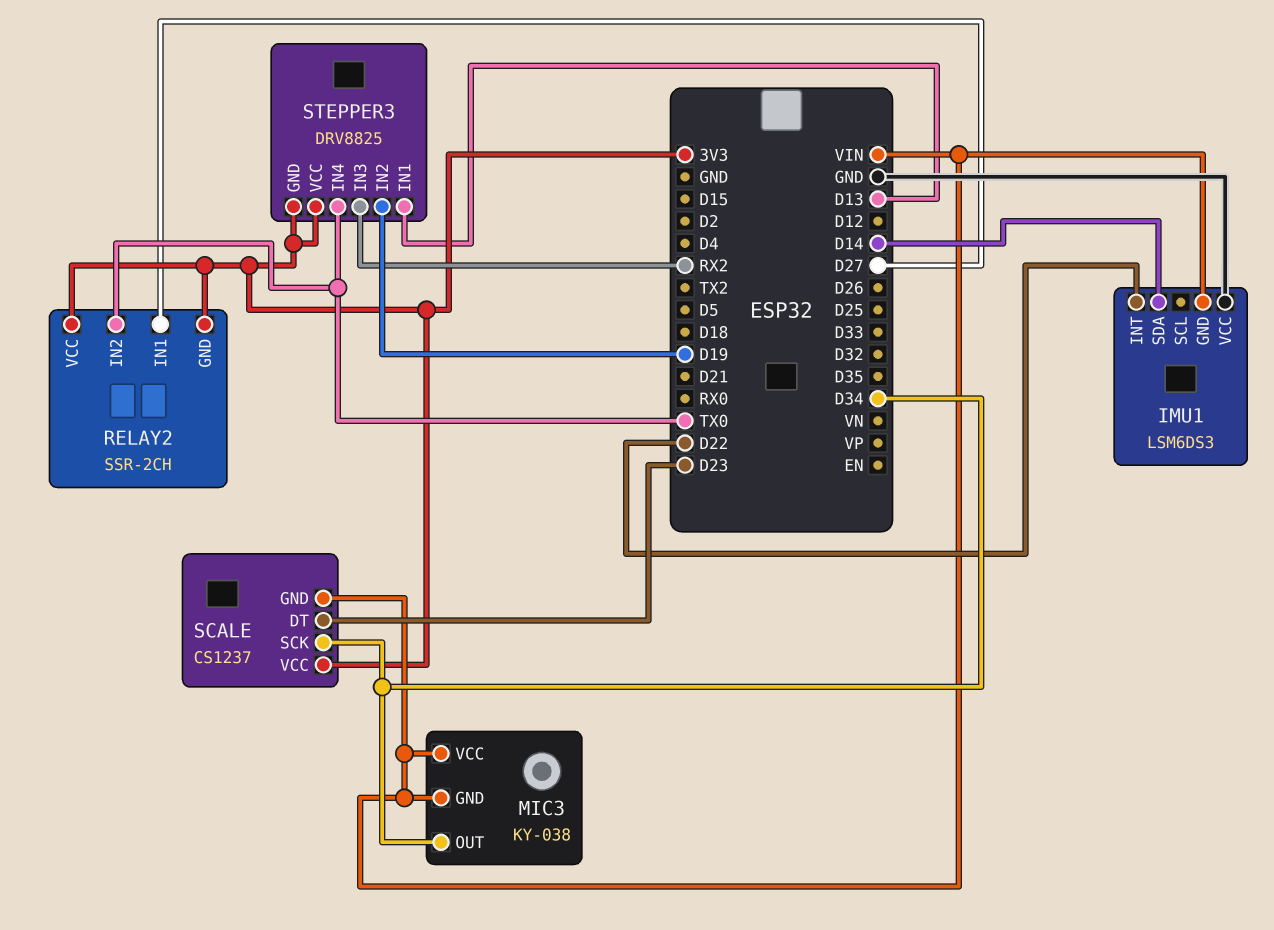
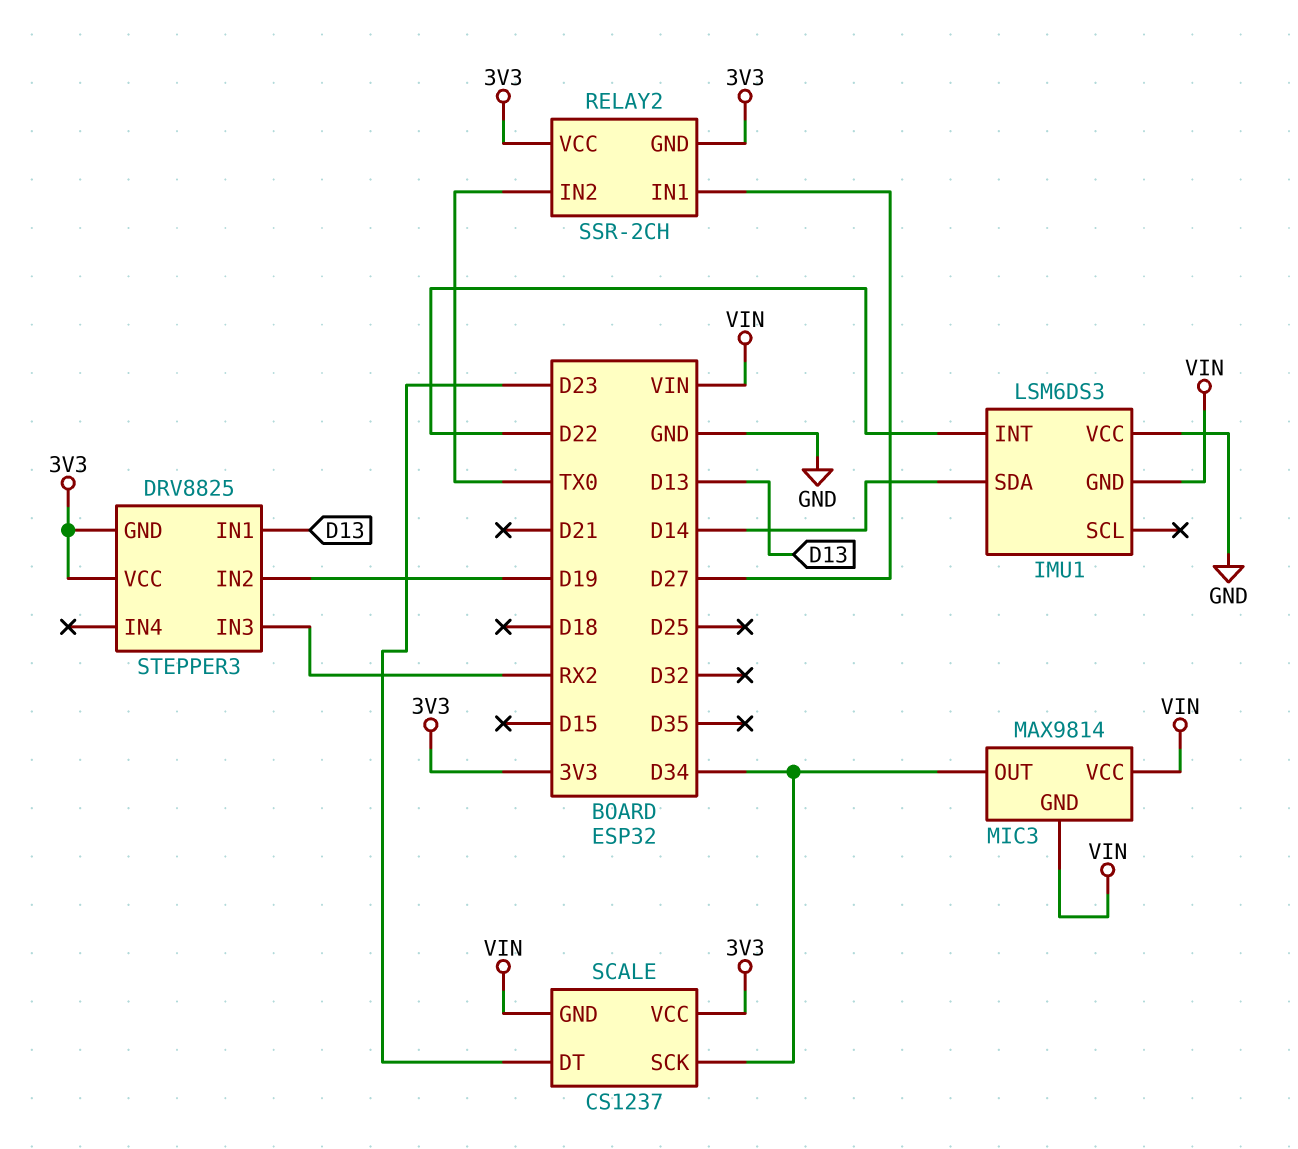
MIC3: KY-038 -> MAX9814
STEPPER3 pin IN4: TX0 -> none

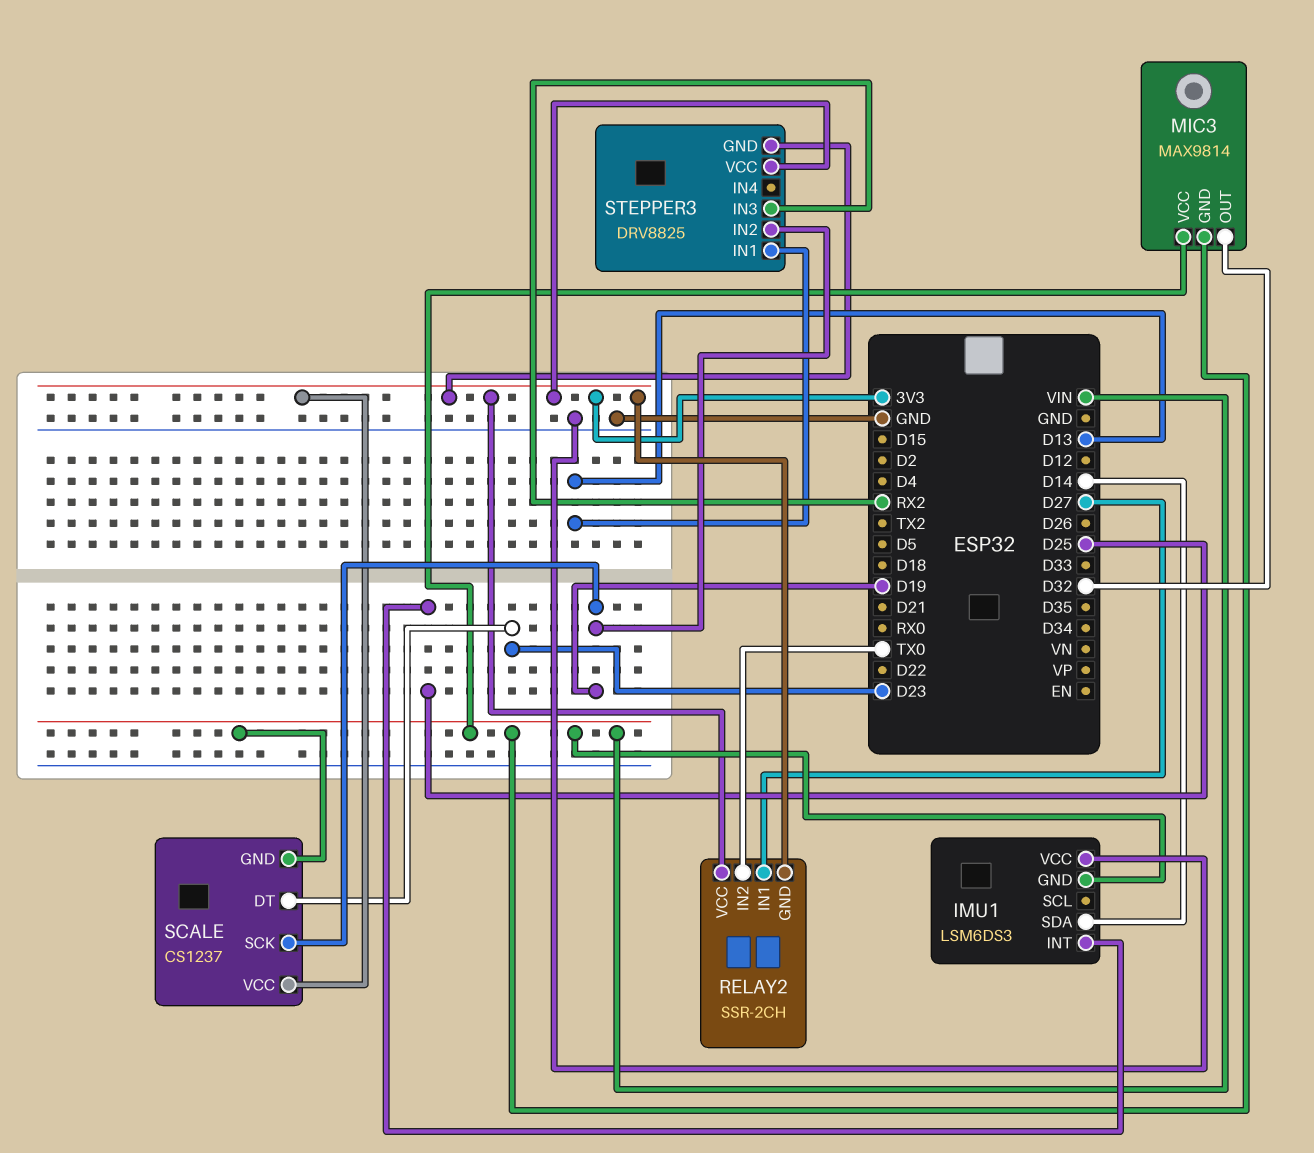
IMU1 pin INT: D22 -> D25
MIC3 pin OUT: D34 -> D32
SCALE pin SCK: D34 -> D19

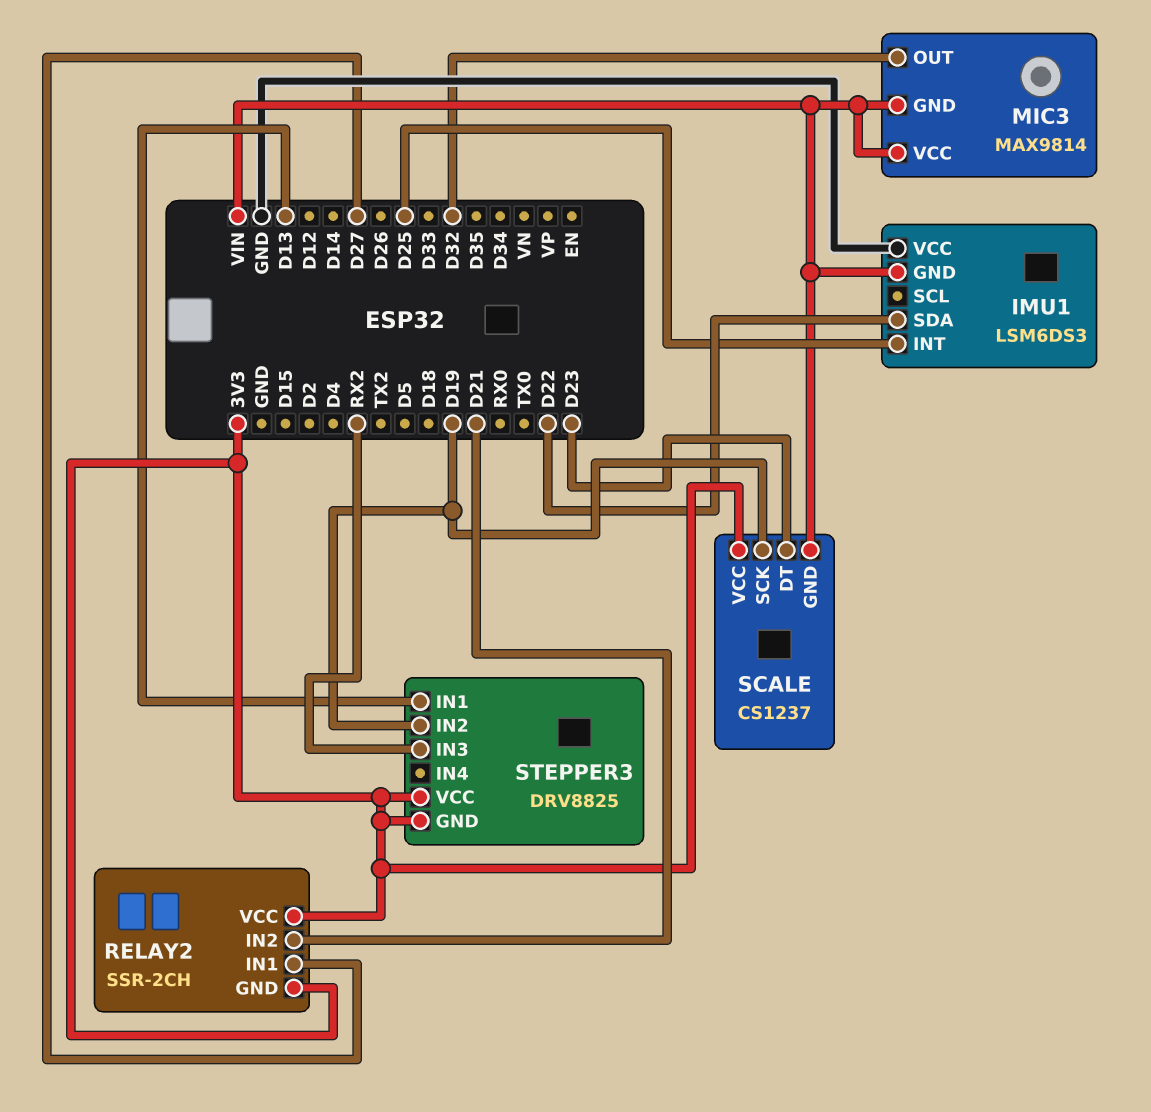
IMU1 pin SDA: D14 -> D22
RELAY2 pin IN2: TX0 -> D21

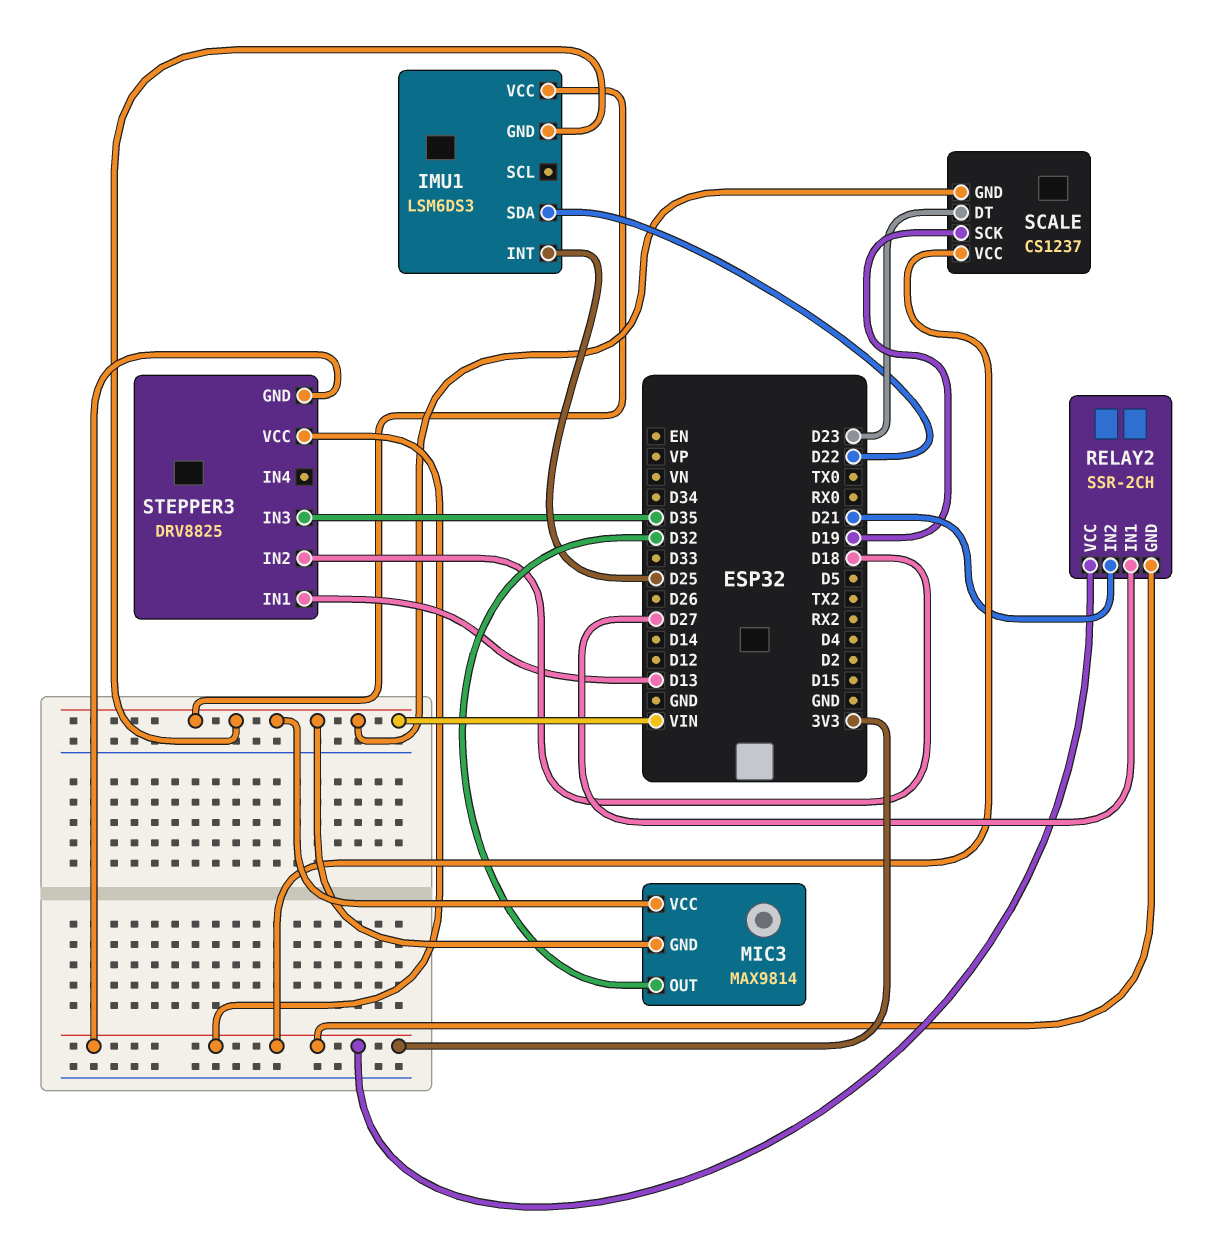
IMU1 pin VCC: GND -> VIN
STEPPER3 pin IN2: D19 -> D18
STEPPER3 pin IN3: RX2 -> D35

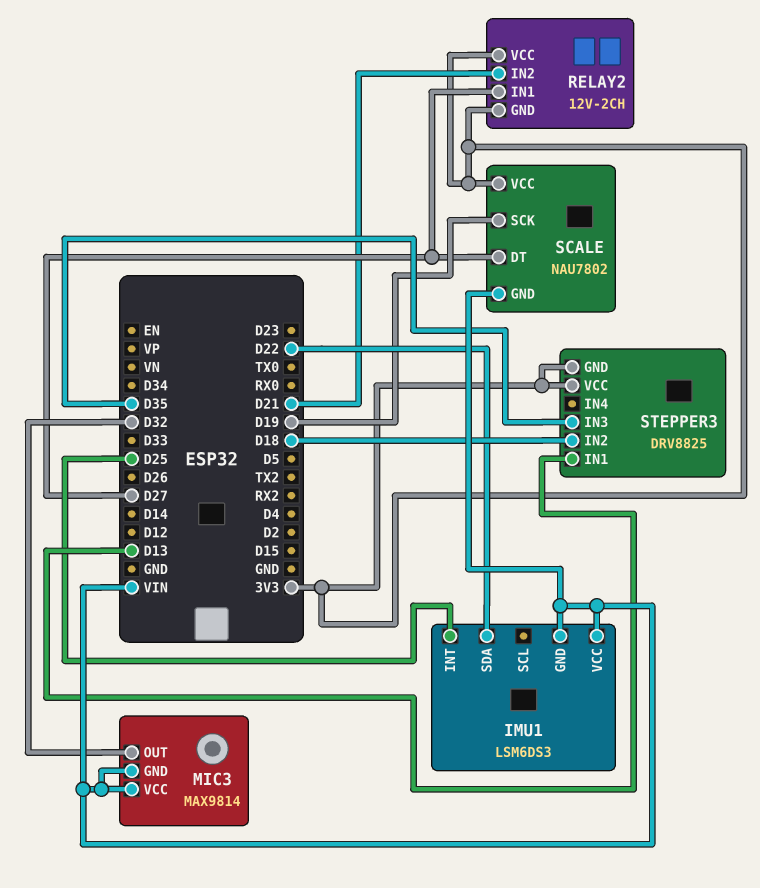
RELAY2: SSR-2CH -> 12V-2CH
SCALE: CS1237 -> NAU7802
SCALE pin DT: D23 -> D27

